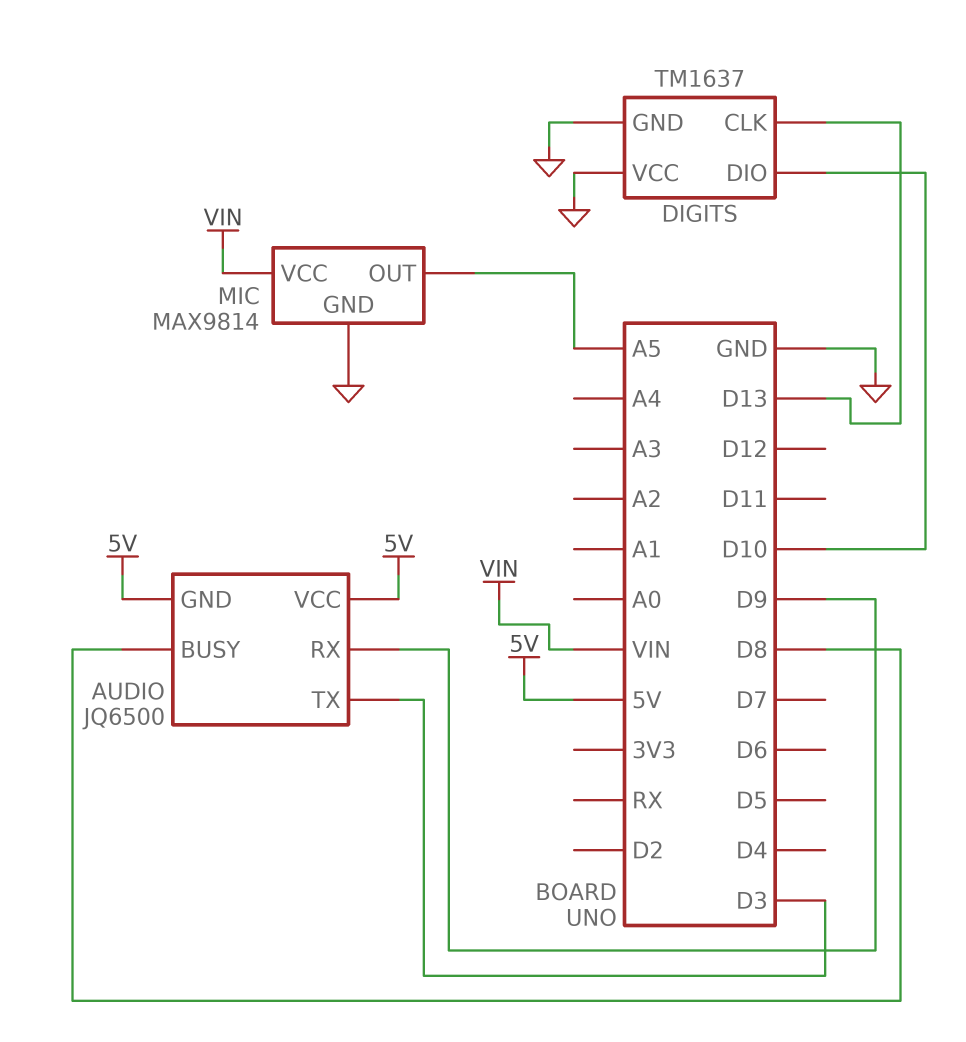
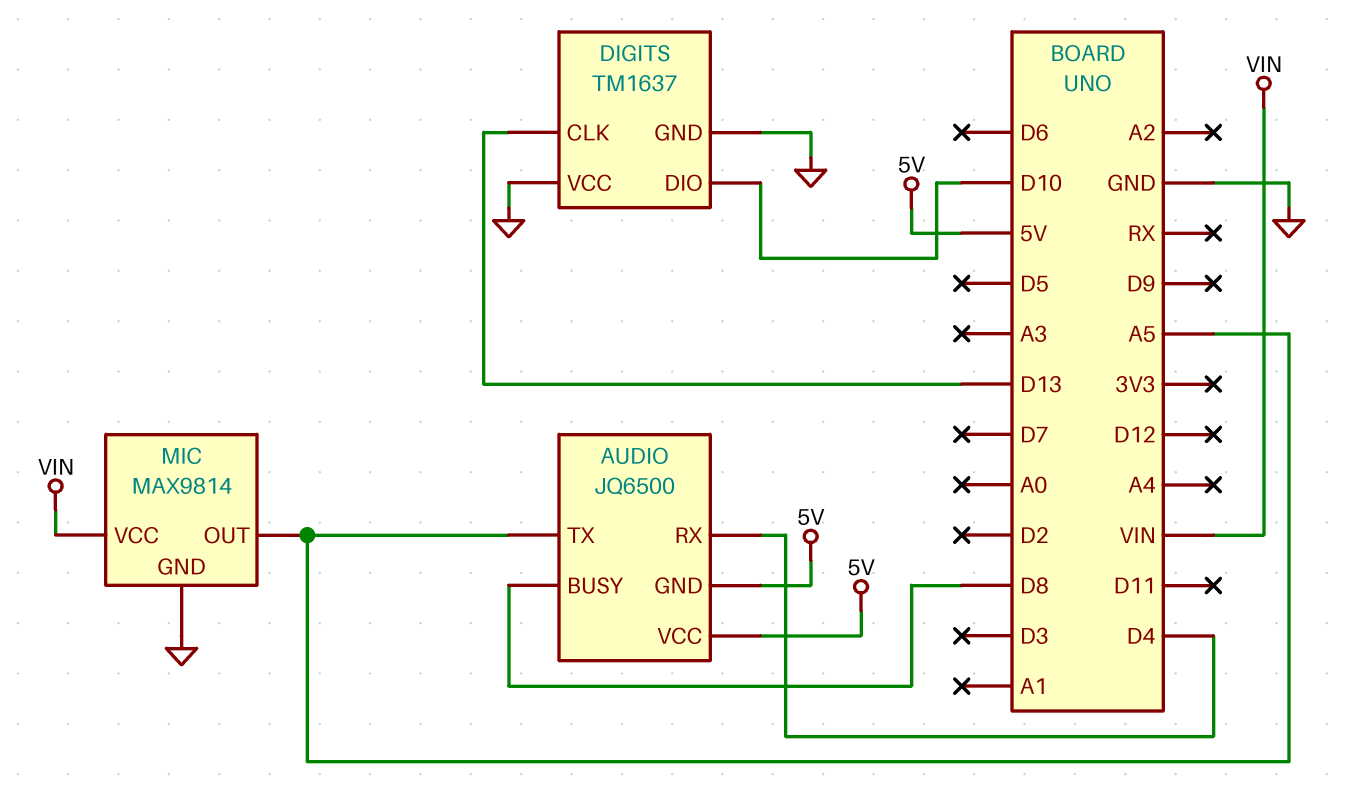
AUDIO pin RX: D9 -> D4
AUDIO pin TX: D3 -> A5

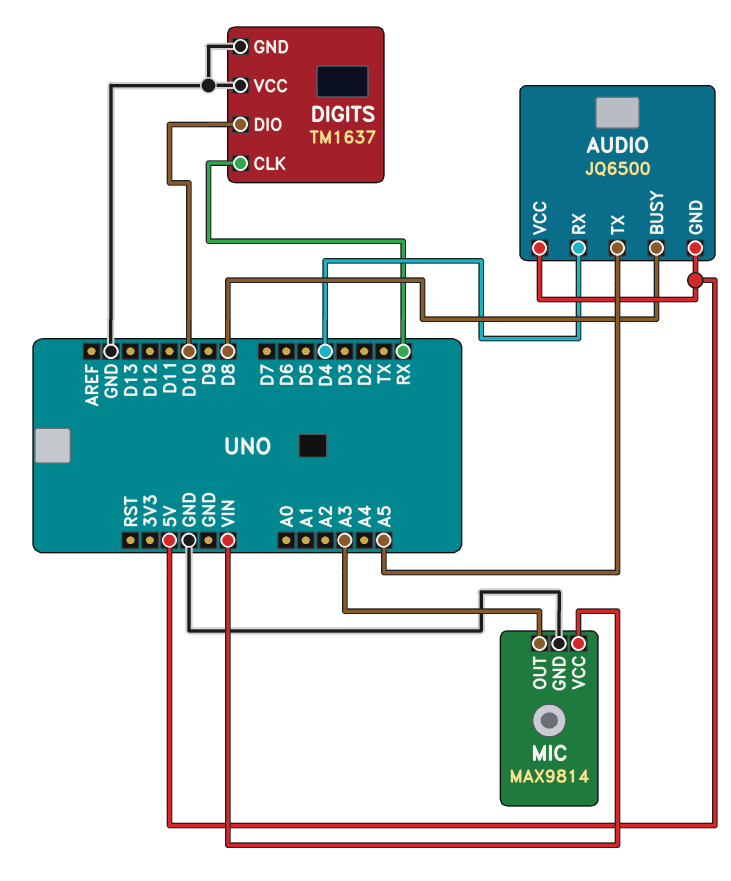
DIGITS pin CLK: D13 -> RX
MIC pin OUT: A5 -> A3

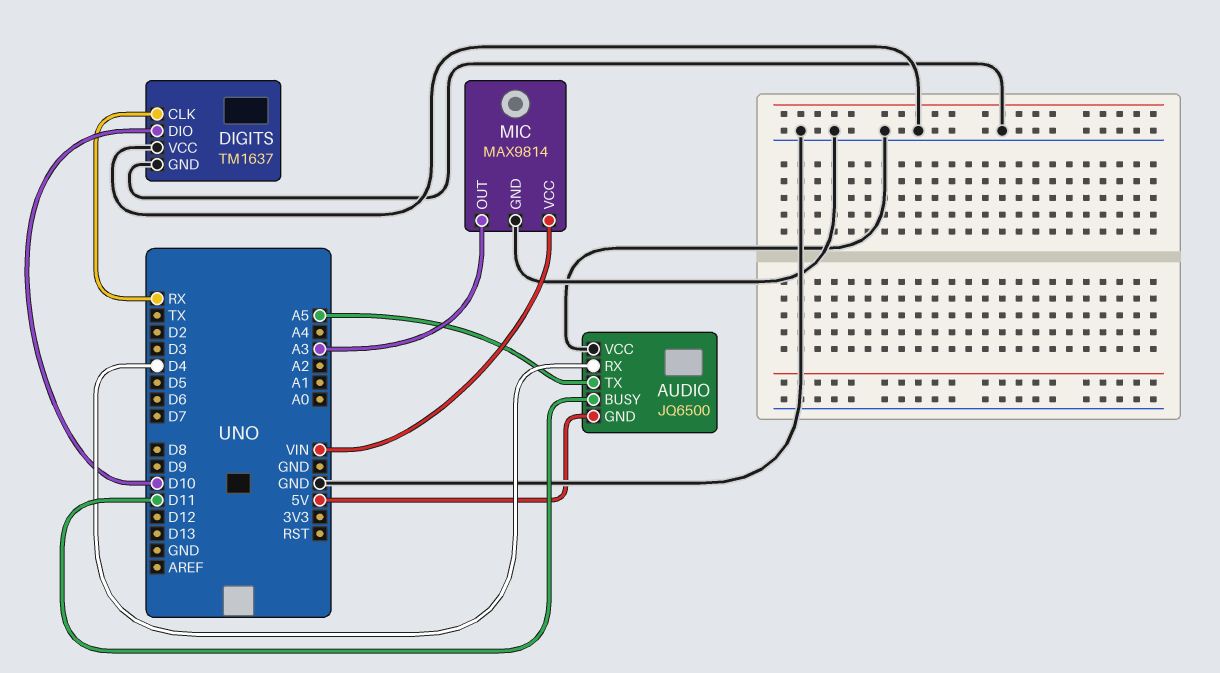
AUDIO pin BUSY: D8 -> D11
AUDIO pin VCC: 5V -> GND

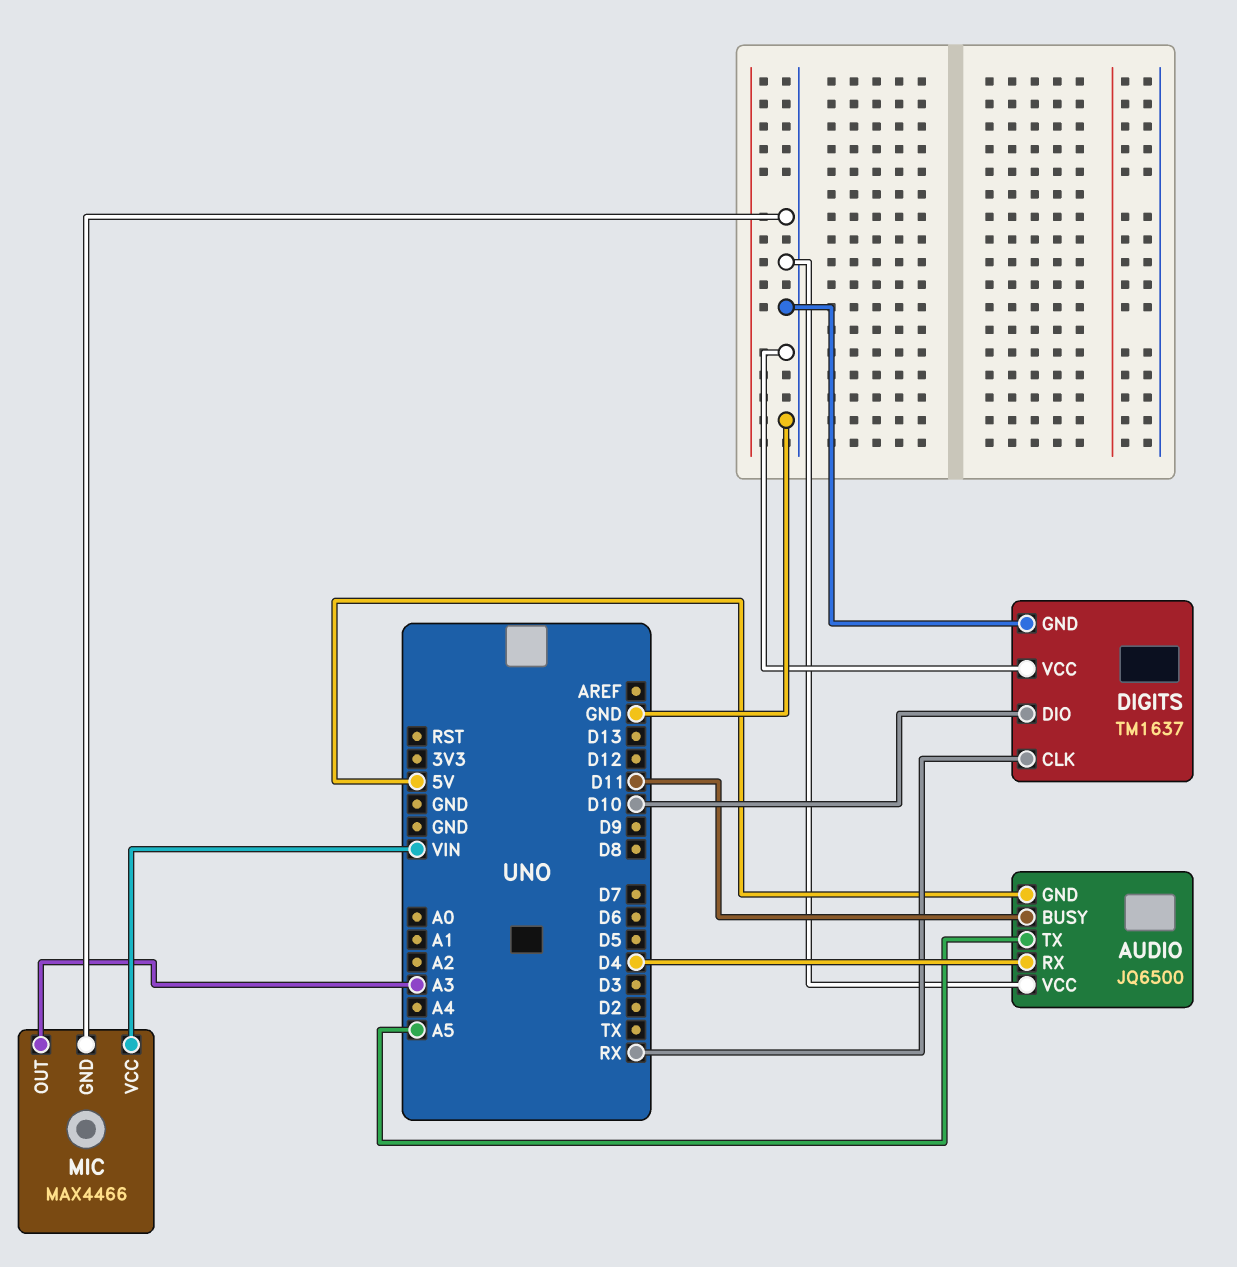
MIC: MAX9814 -> MAX4466

